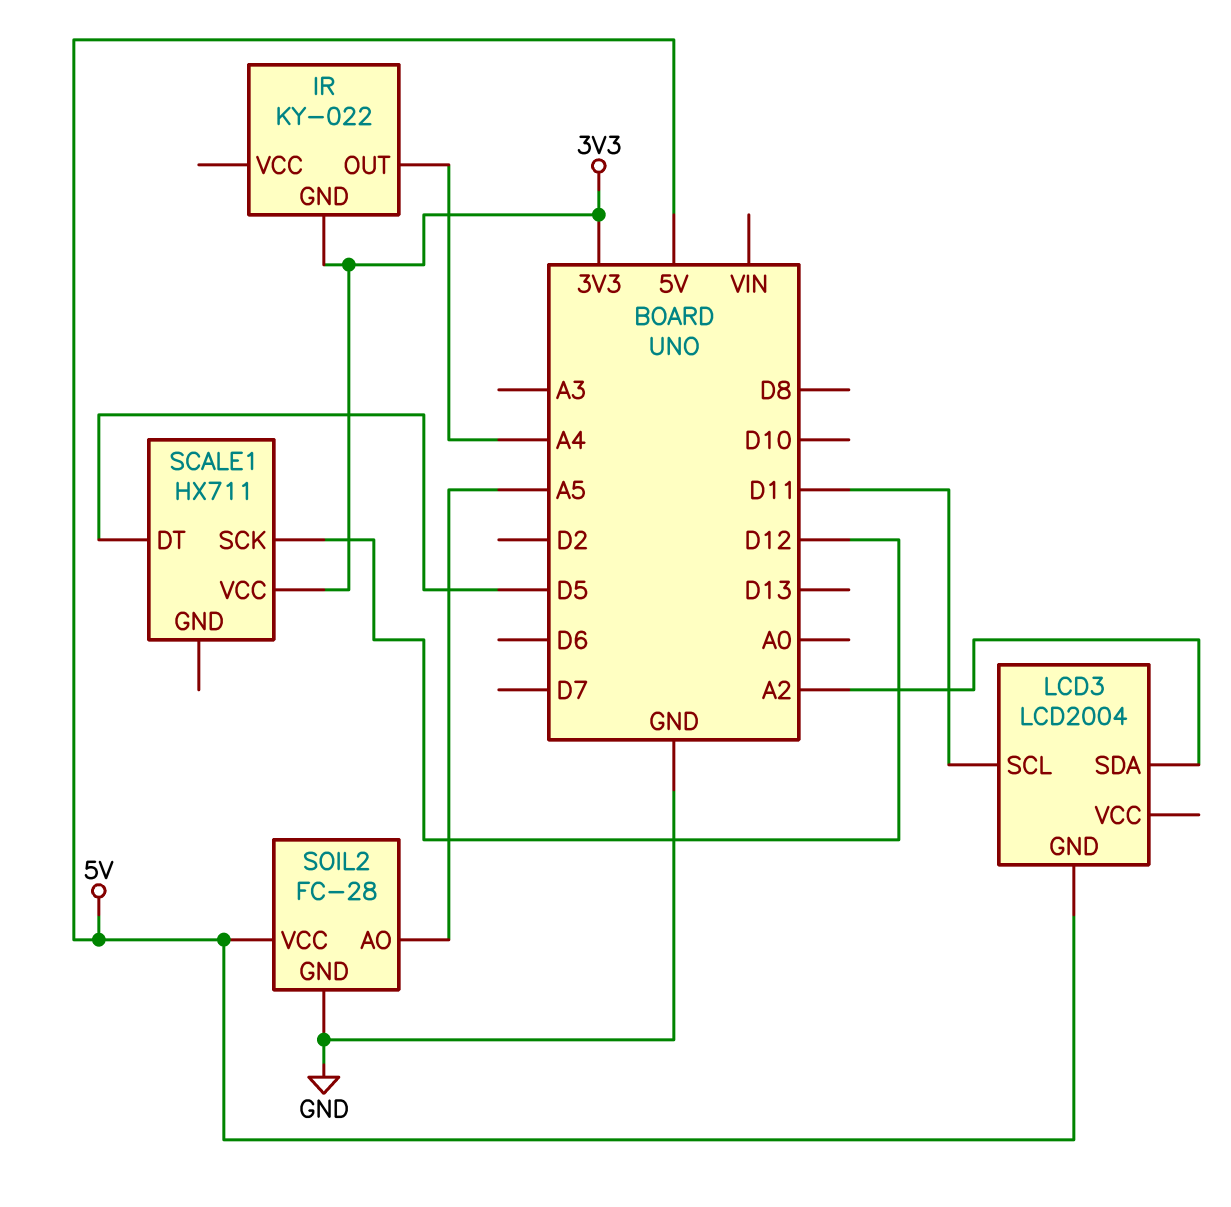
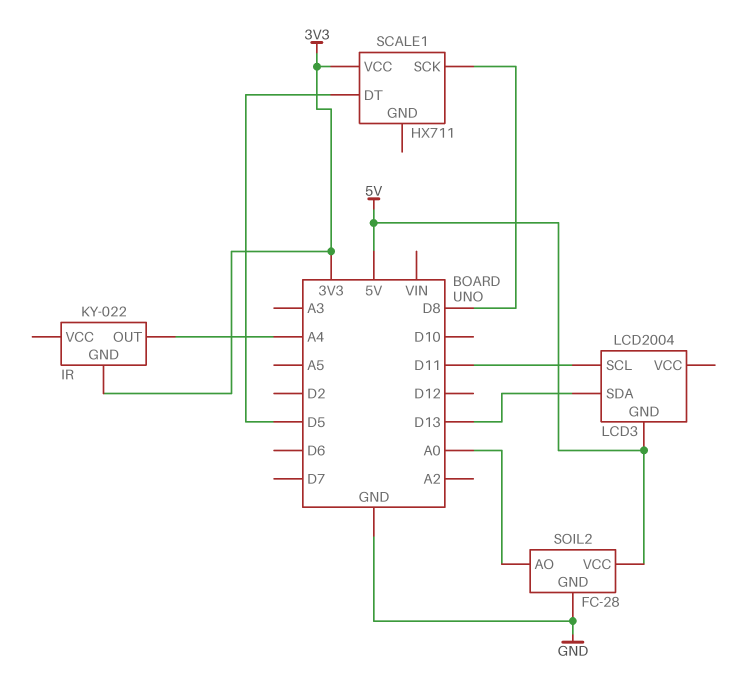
LCD3 pin SDA: A2 -> D13
SCALE1 pin SCK: D12 -> D8
SOIL2 pin AO: A5 -> A0

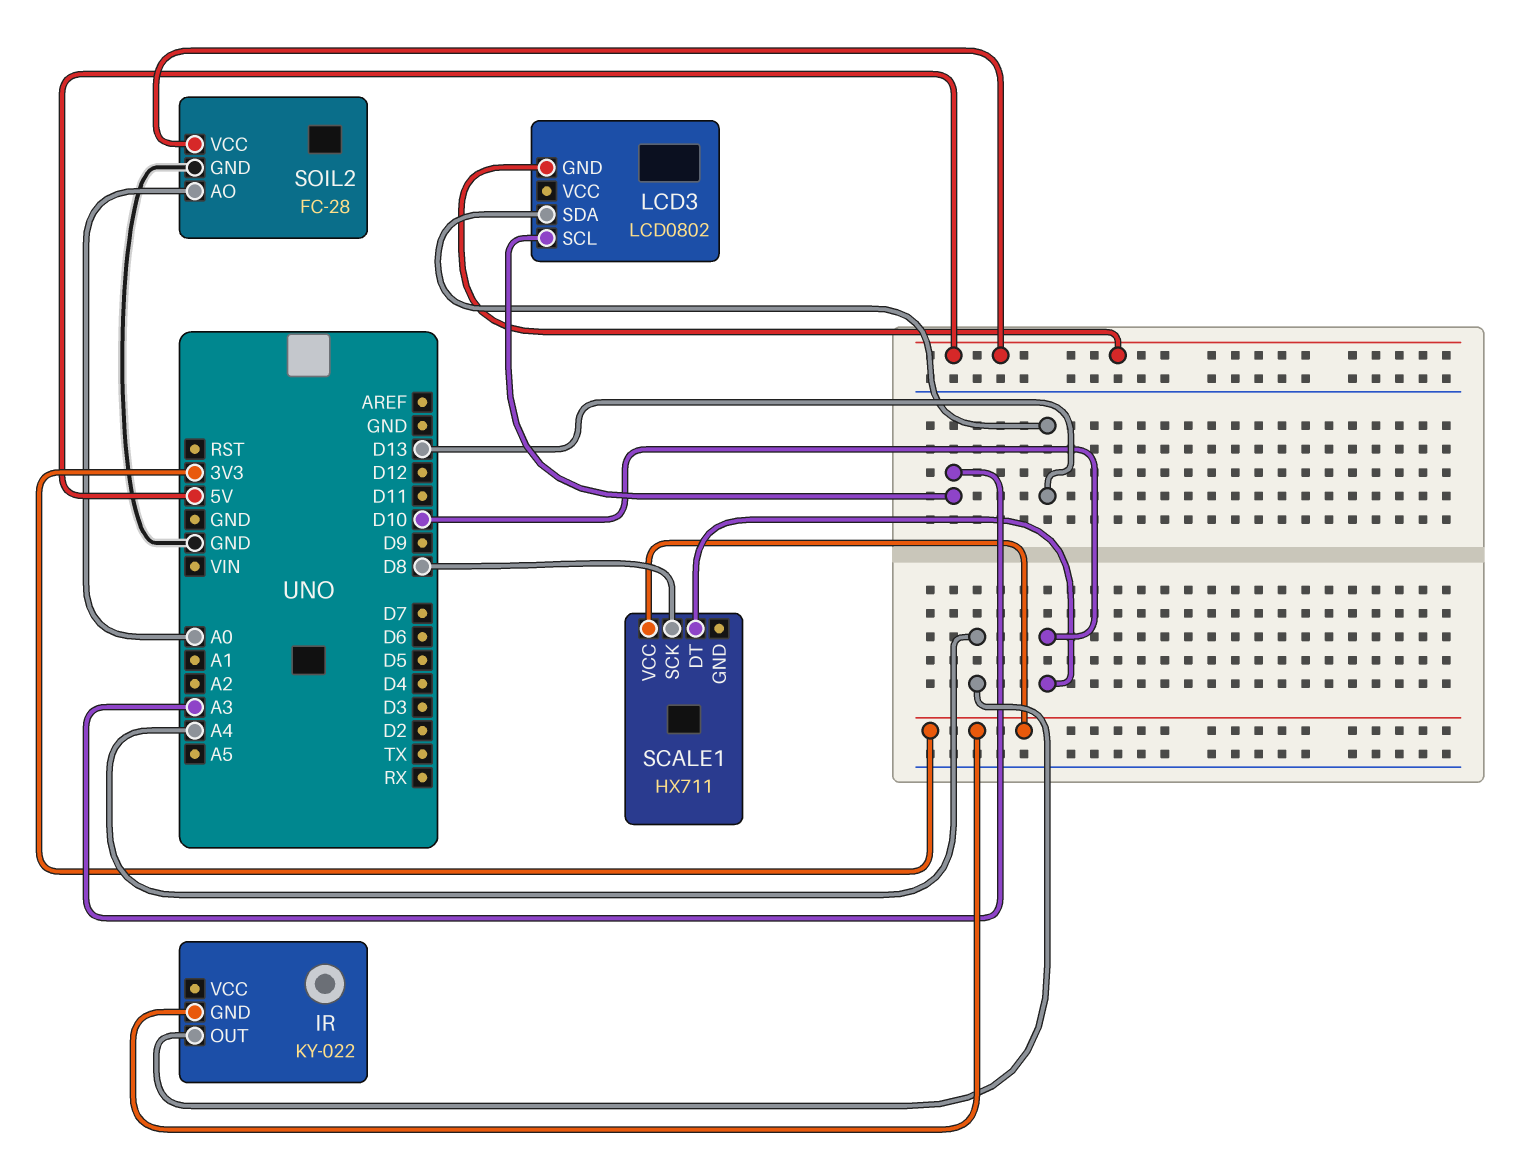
LCD3: LCD2004 -> LCD0802
LCD3 pin SCL: D11 -> A3
SCALE1 pin DT: D5 -> D10

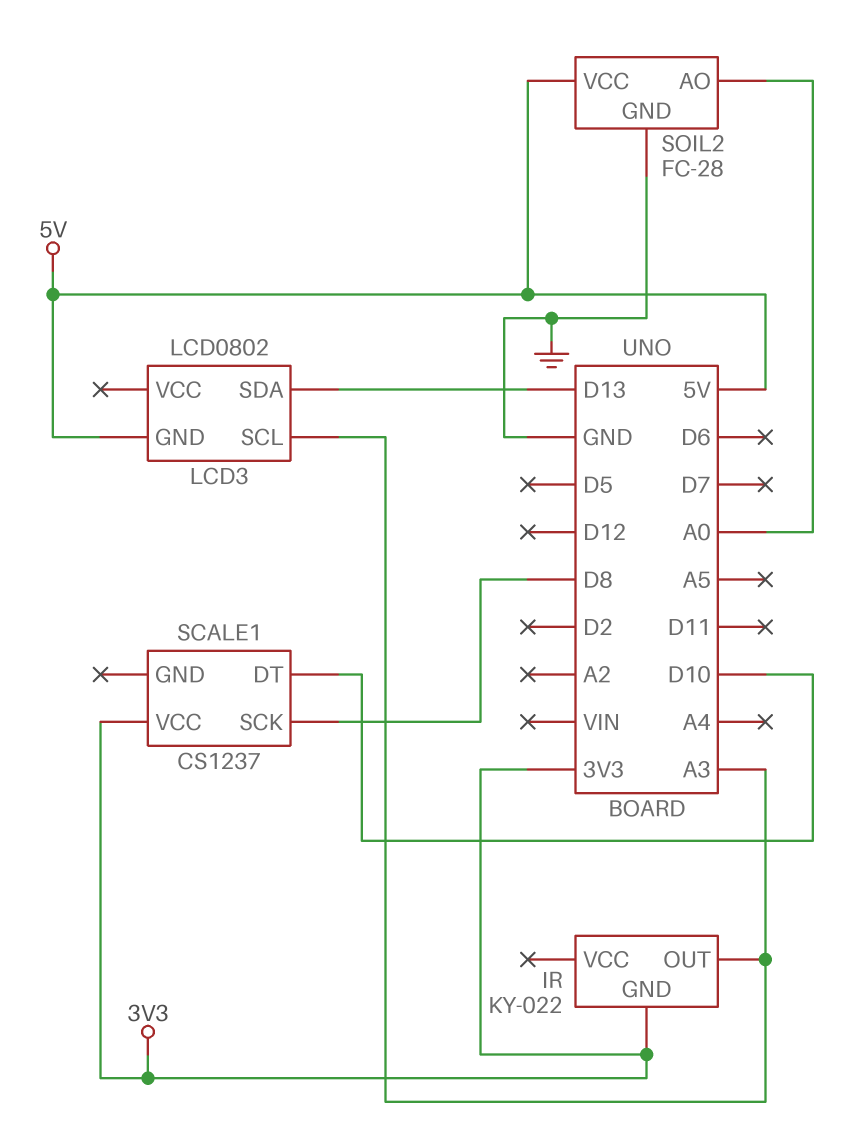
IR pin OUT: A4 -> A3
SCALE1: HX711 -> CS1237

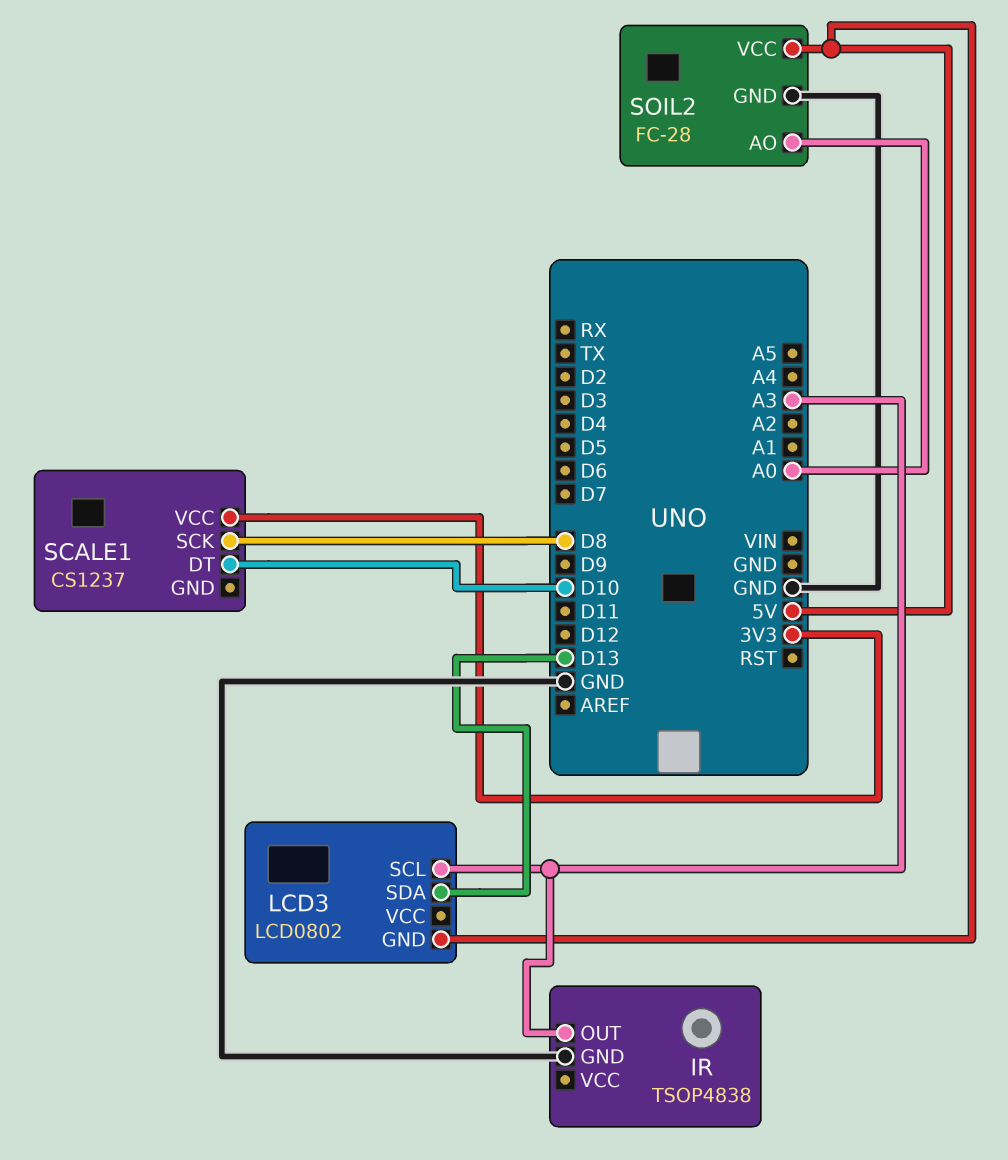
IR: KY-022 -> TSOP4838
IR pin GND: 3V3 -> GND

